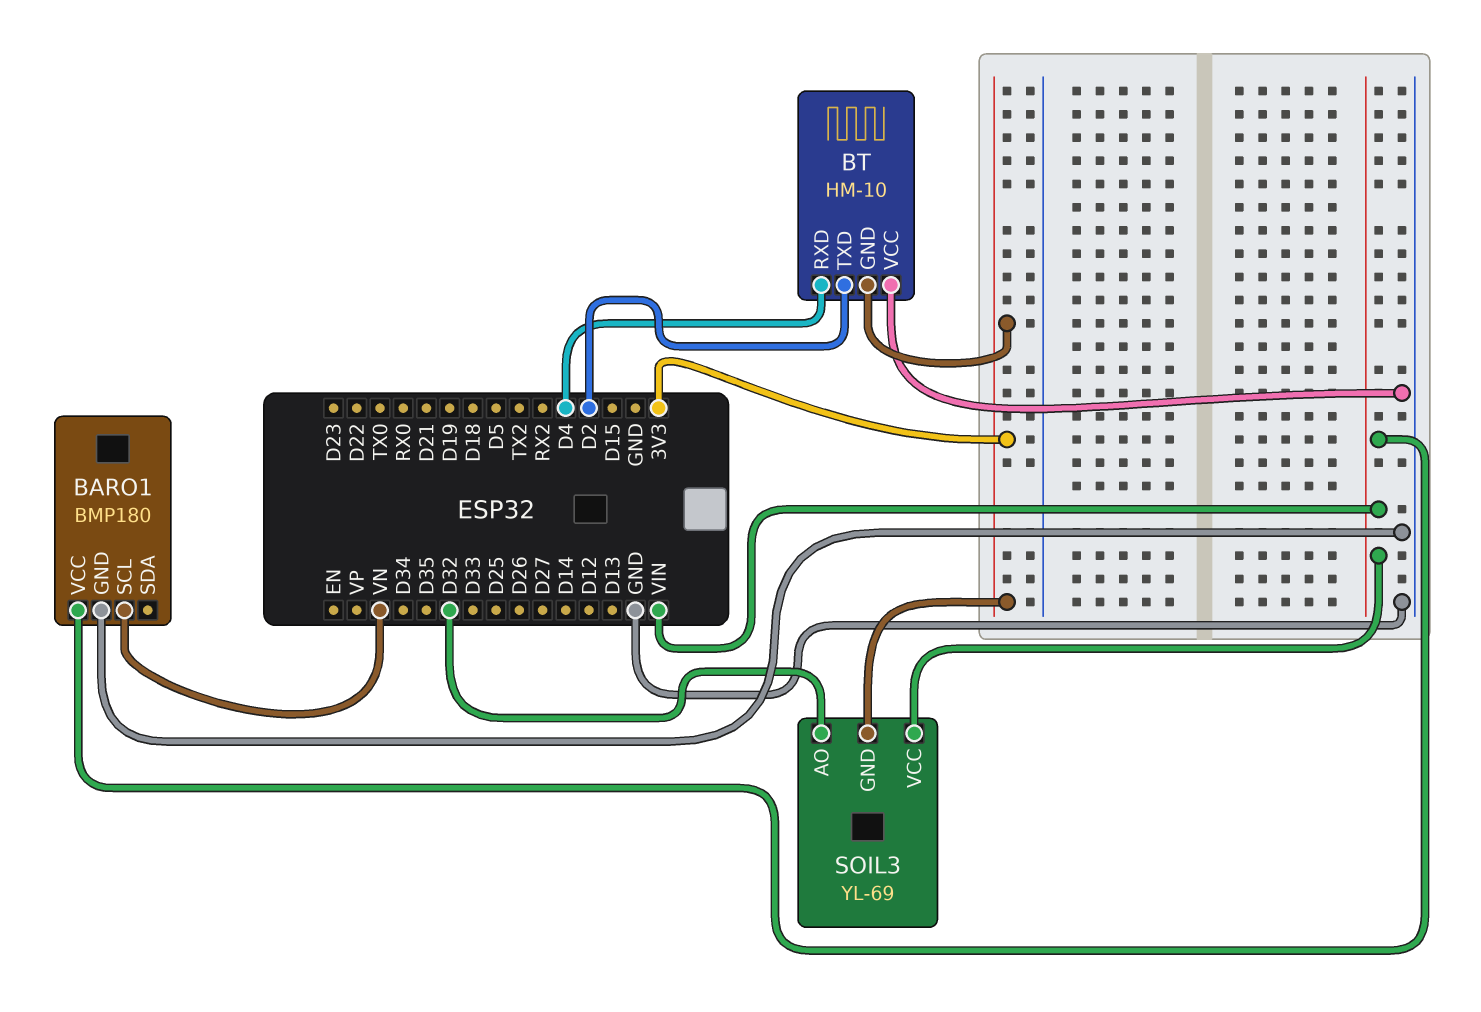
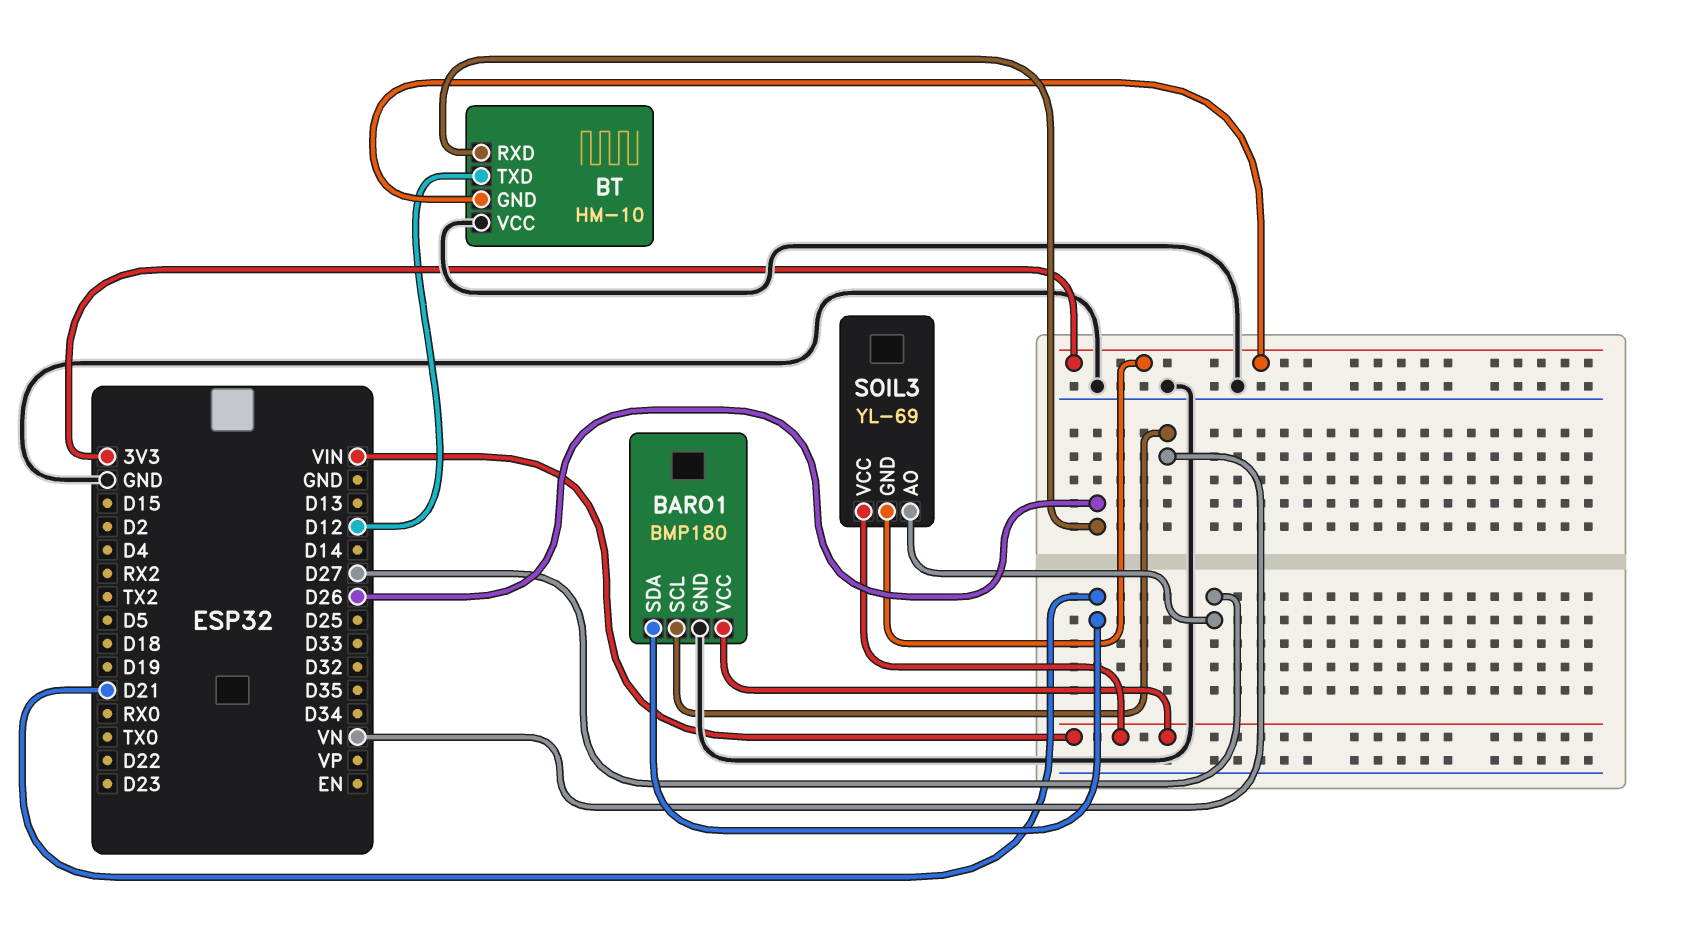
BARO1 pin SDA: none -> D21
BT pin RXD: D4 -> D26
BT pin TXD: D2 -> D12
SOIL3 pin AO: D32 -> D27

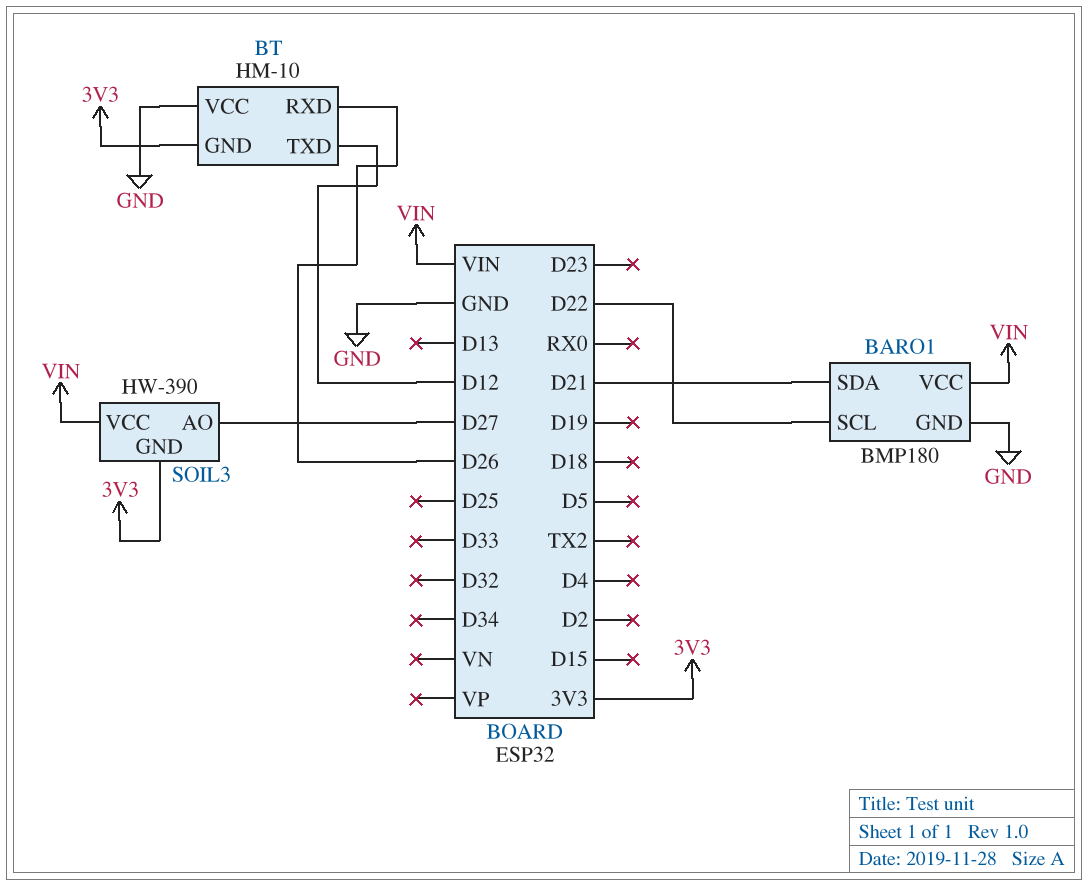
BARO1 pin SCL: VN -> D22
SOIL3: YL-69 -> HW-390

